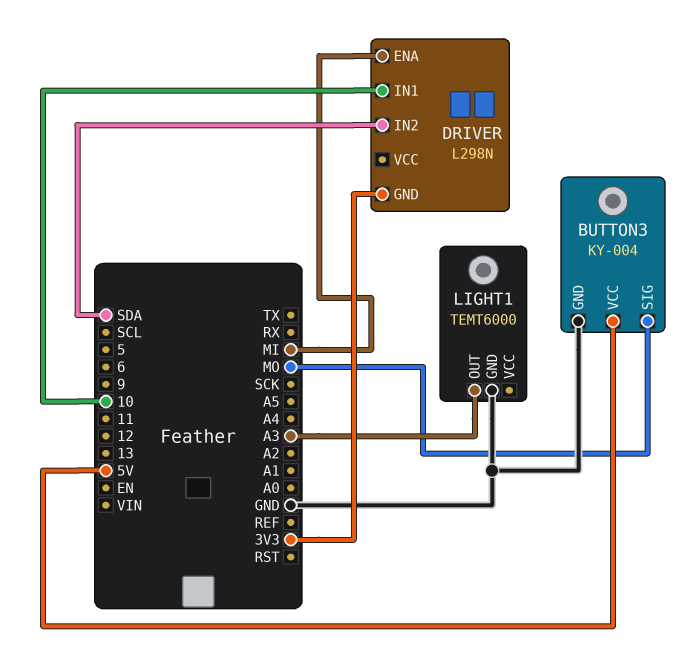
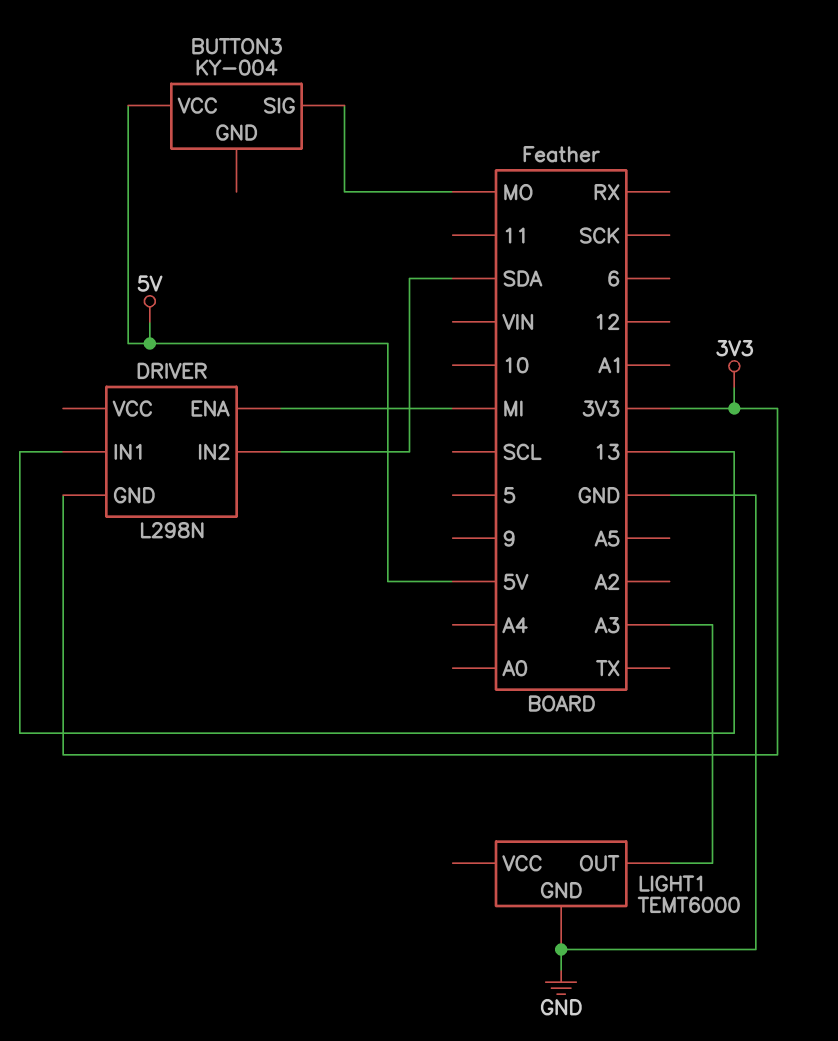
BUTTON3 pin GND: GND -> none
DRIVER pin IN1: 10 -> 13

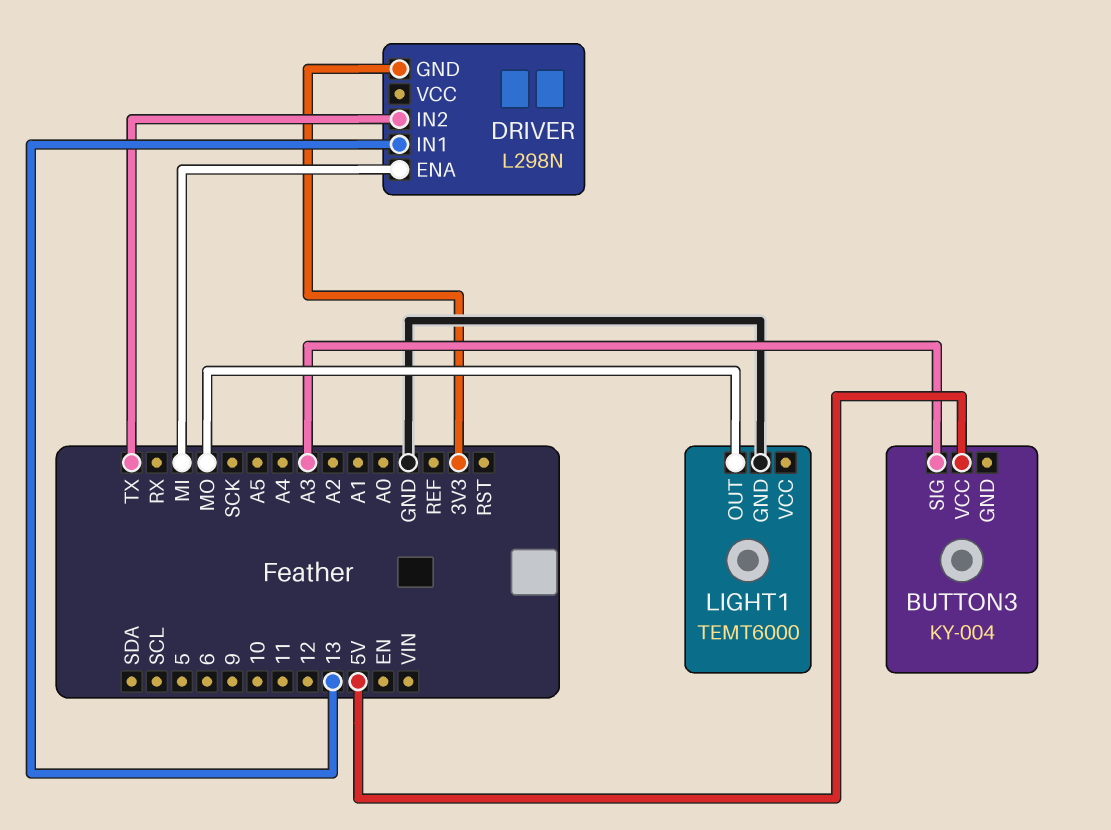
BUTTON3 pin SIG: MO -> A3
DRIVER pin IN2: SDA -> TX
LIGHT1 pin OUT: A3 -> MO

